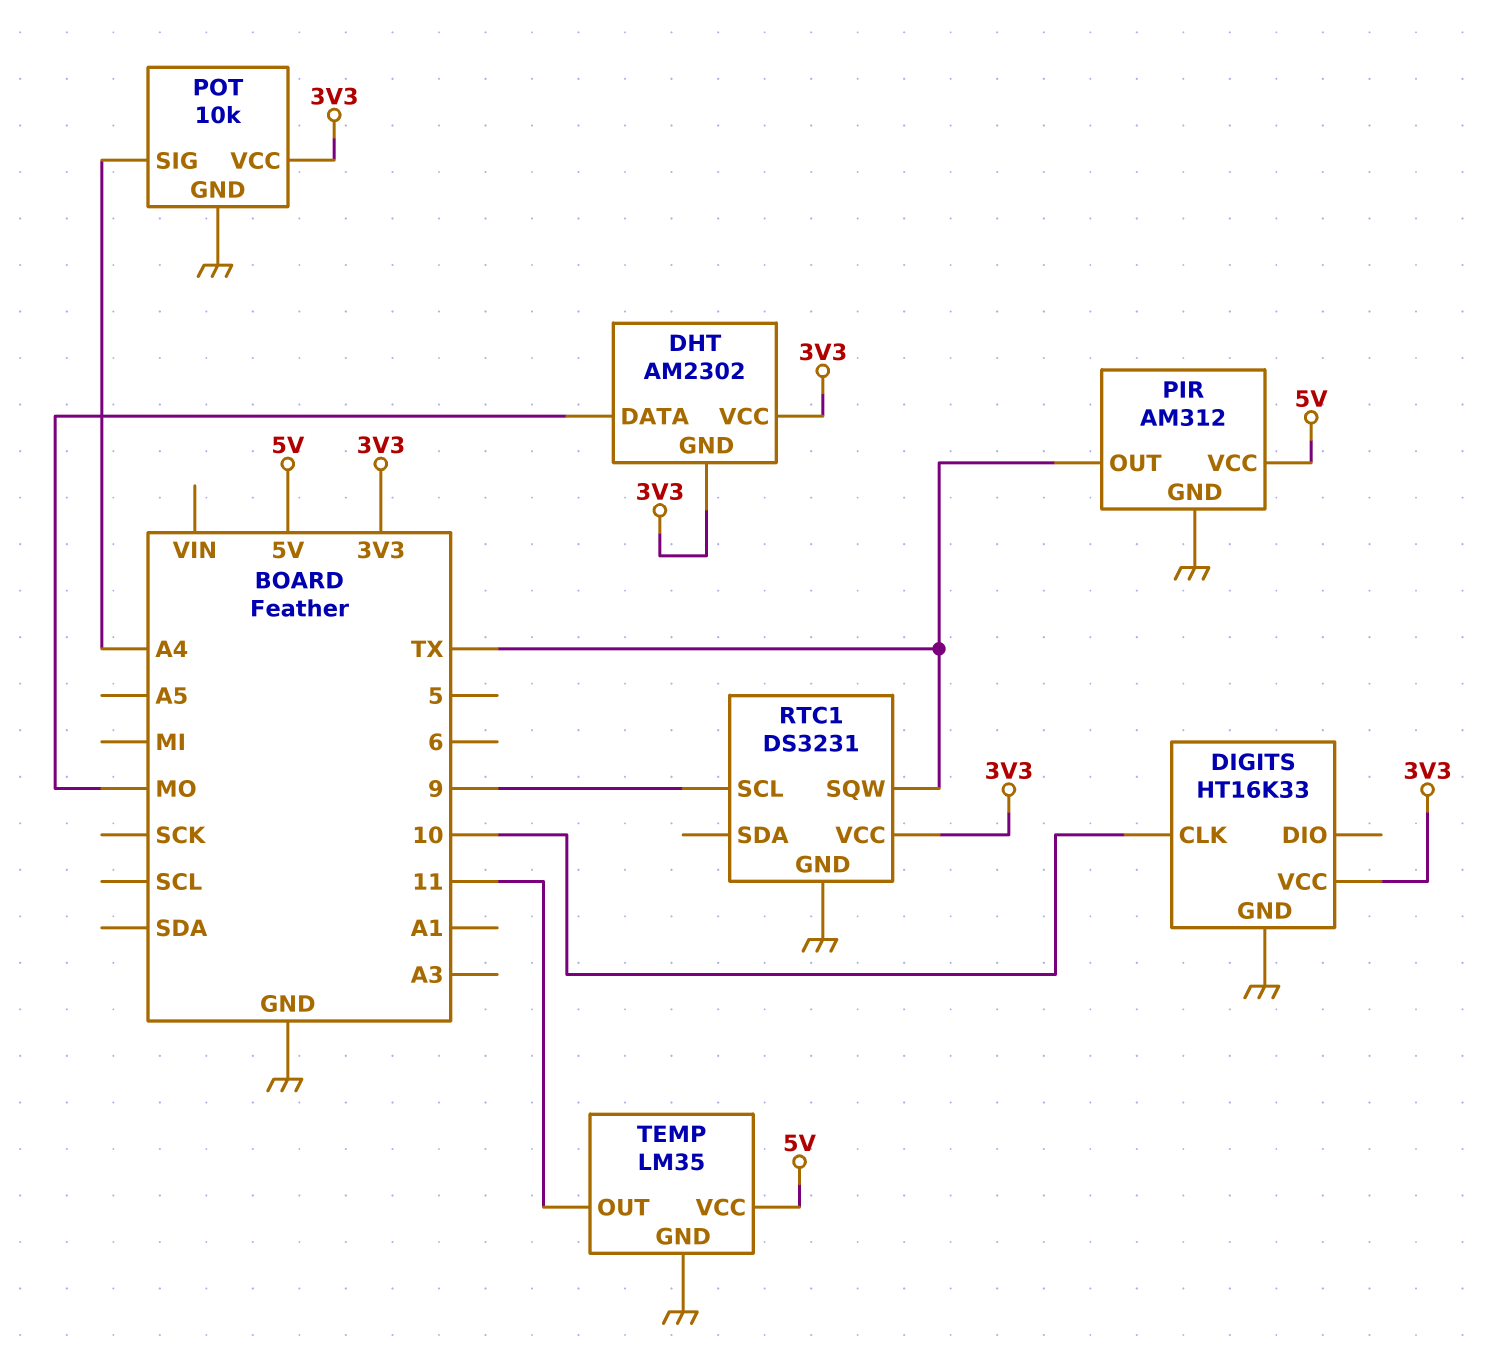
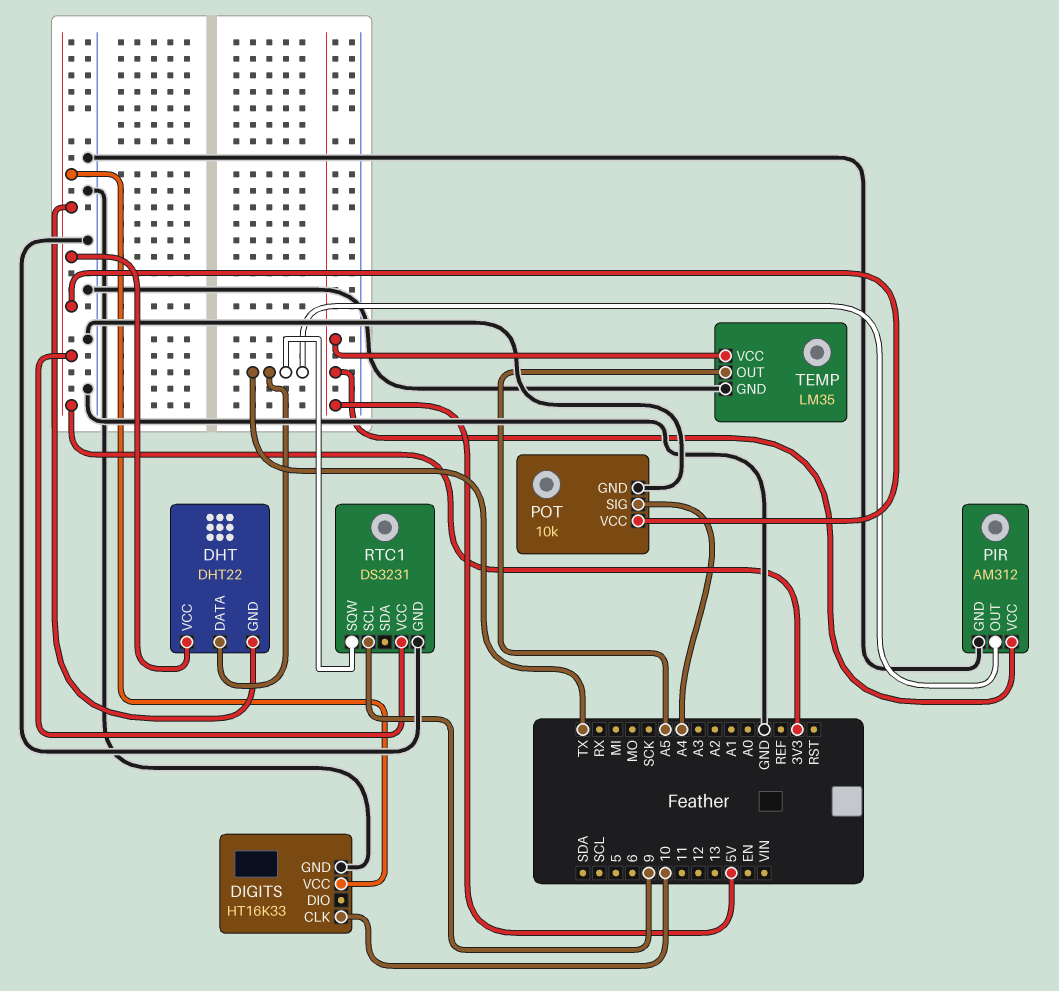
DHT: AM2302 -> DHT22
DHT pin DATA: MO -> TX
TEMP pin OUT: 11 -> A5

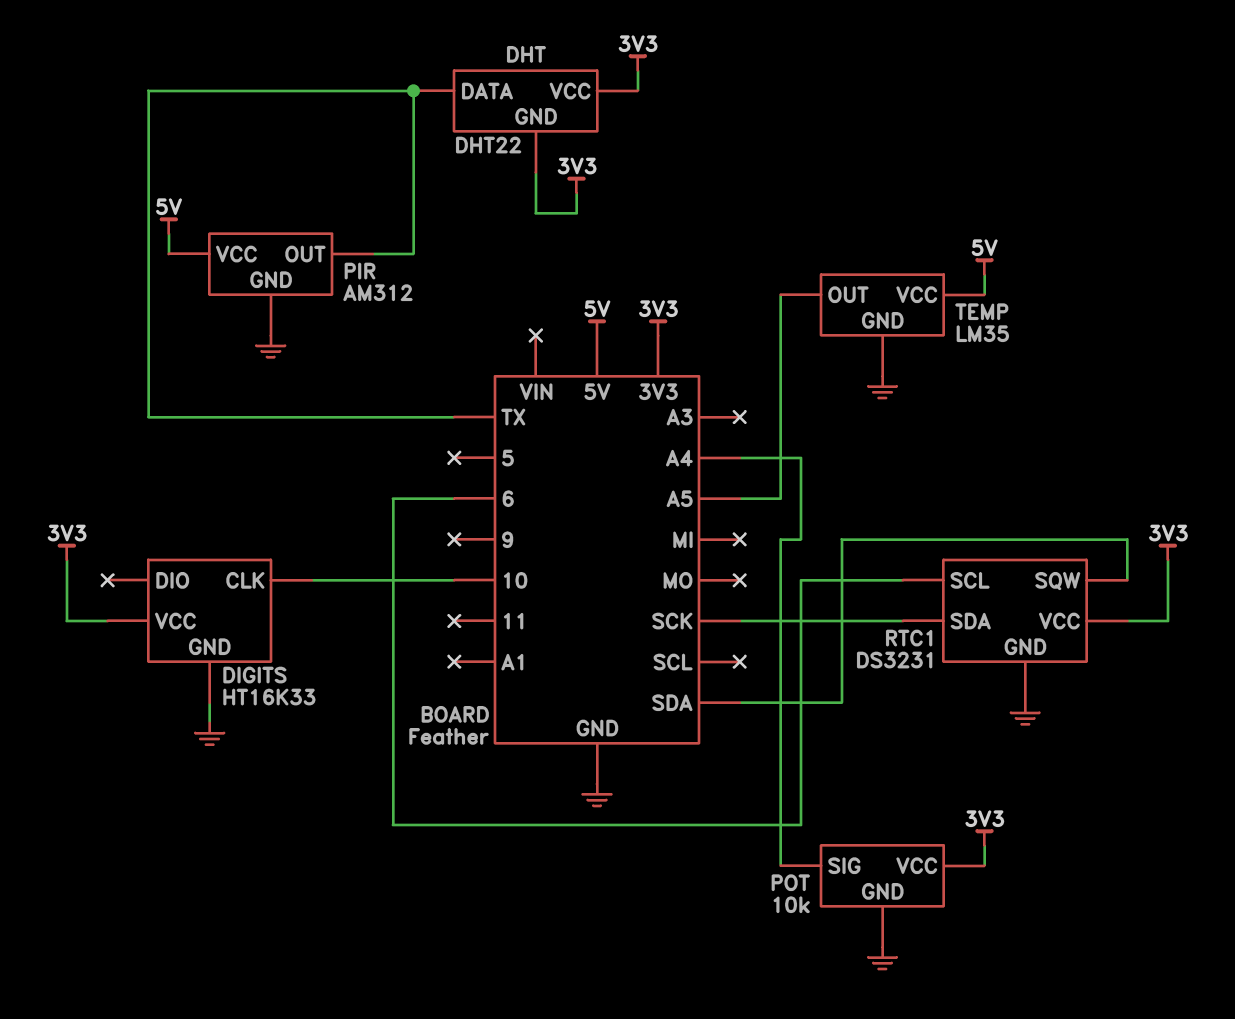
RTC1 pin SCL: 9 -> 6
RTC1 pin SDA: none -> SCK
RTC1 pin SQW: TX -> SDA

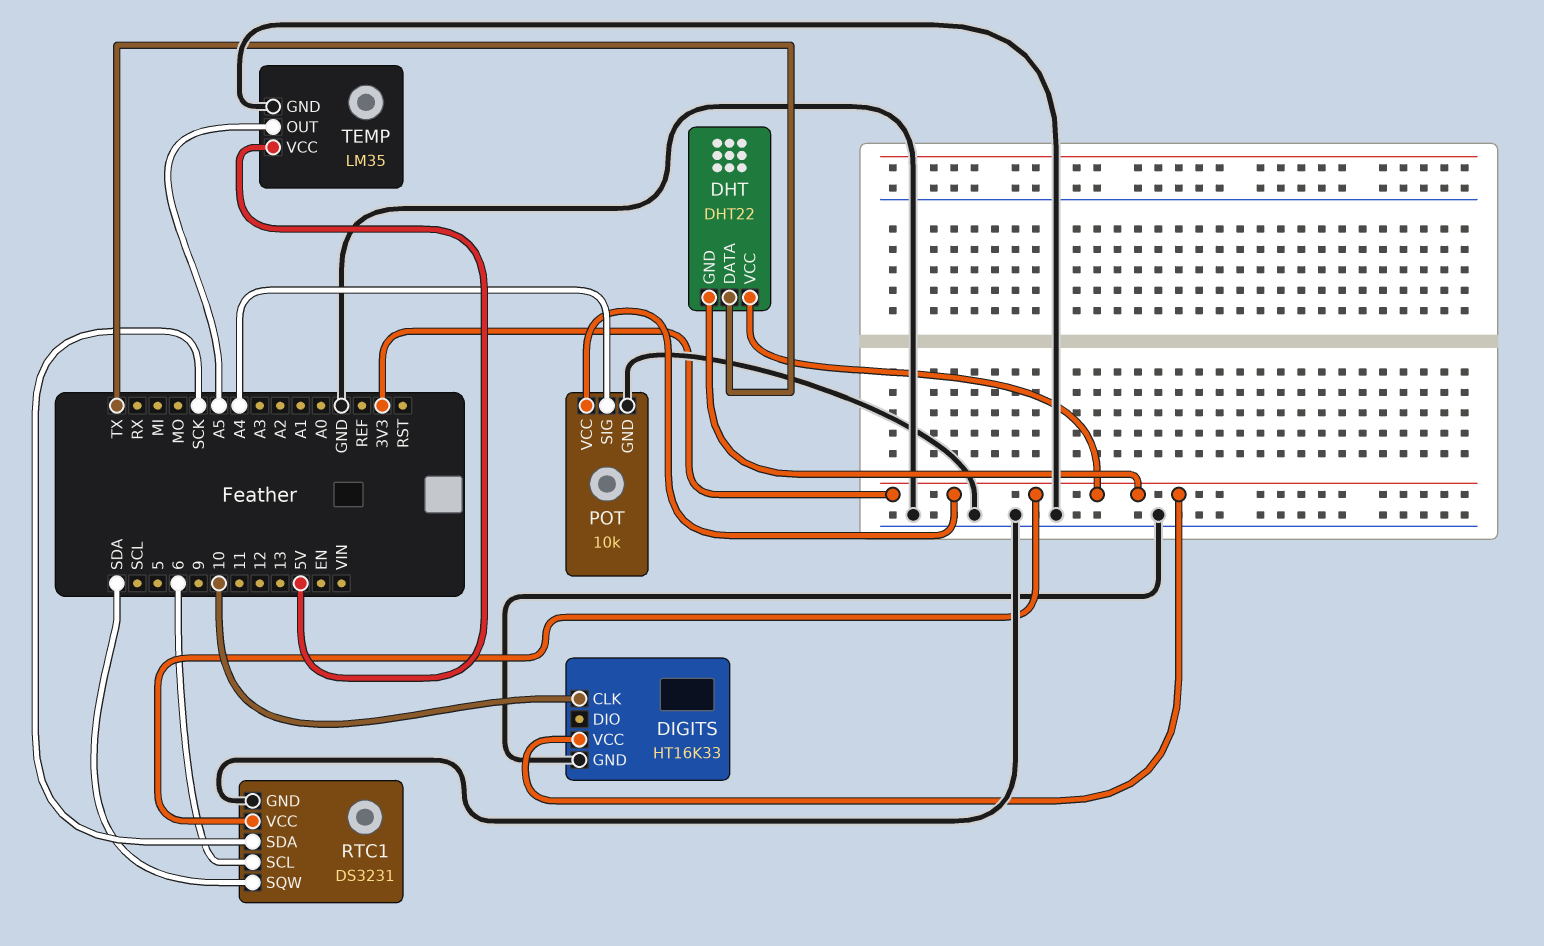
PIR: AM312 -> none
PIR pin GND: GND -> none
PIR pin OUT: TX -> none
PIR pin VCC: 5V -> none

